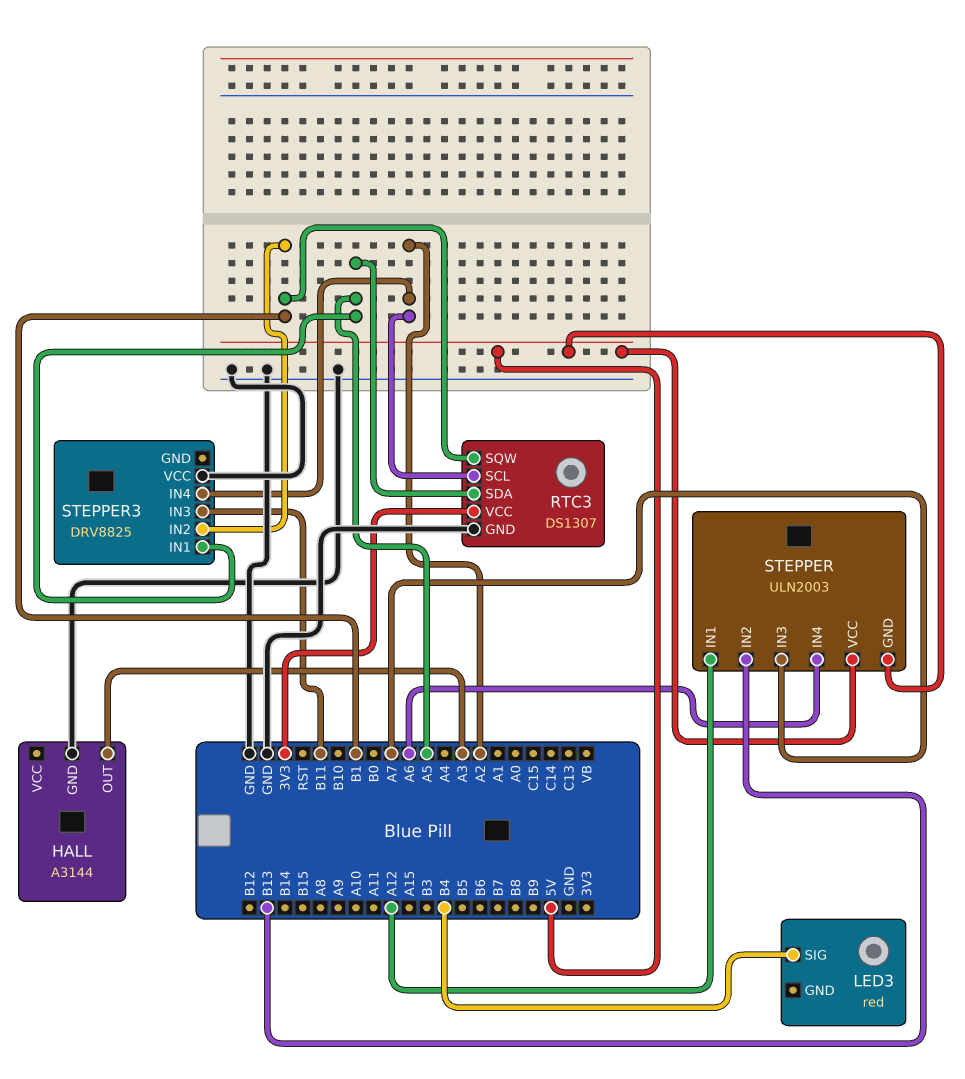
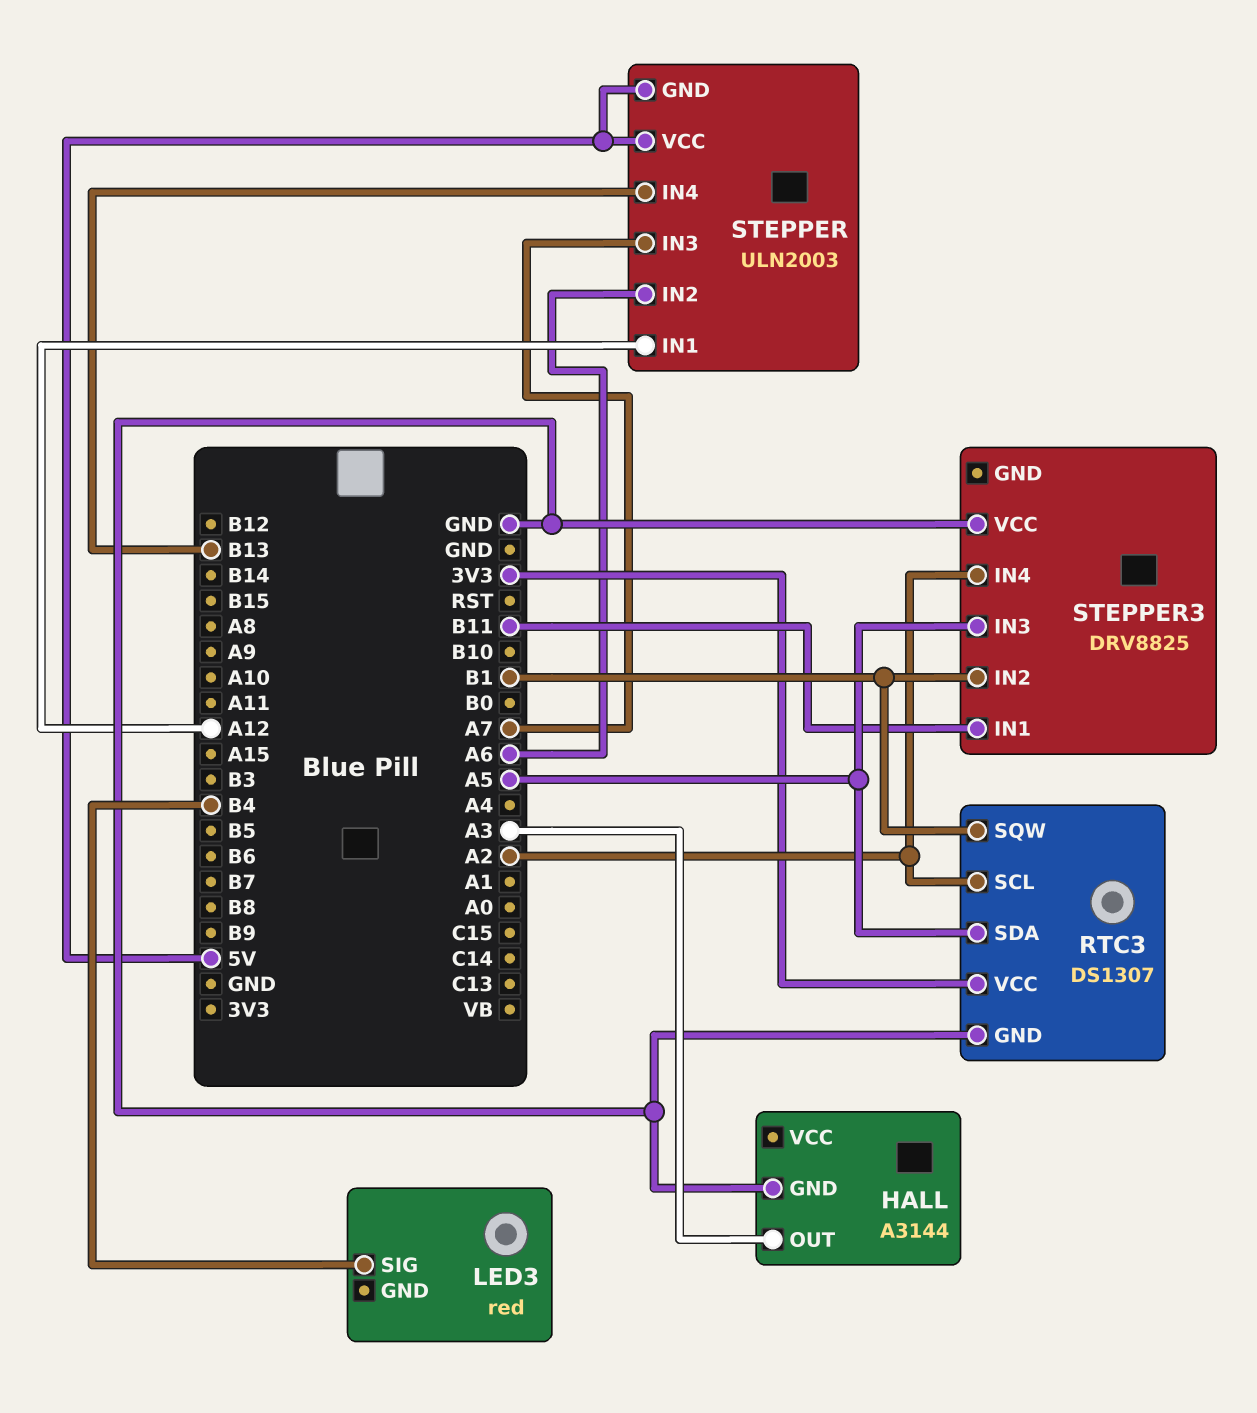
STEPPER pin IN2: B13 -> A6
STEPPER pin IN4: A6 -> B13
STEPPER3 pin IN1: A5 -> B11
STEPPER3 pin IN3: B11 -> A5

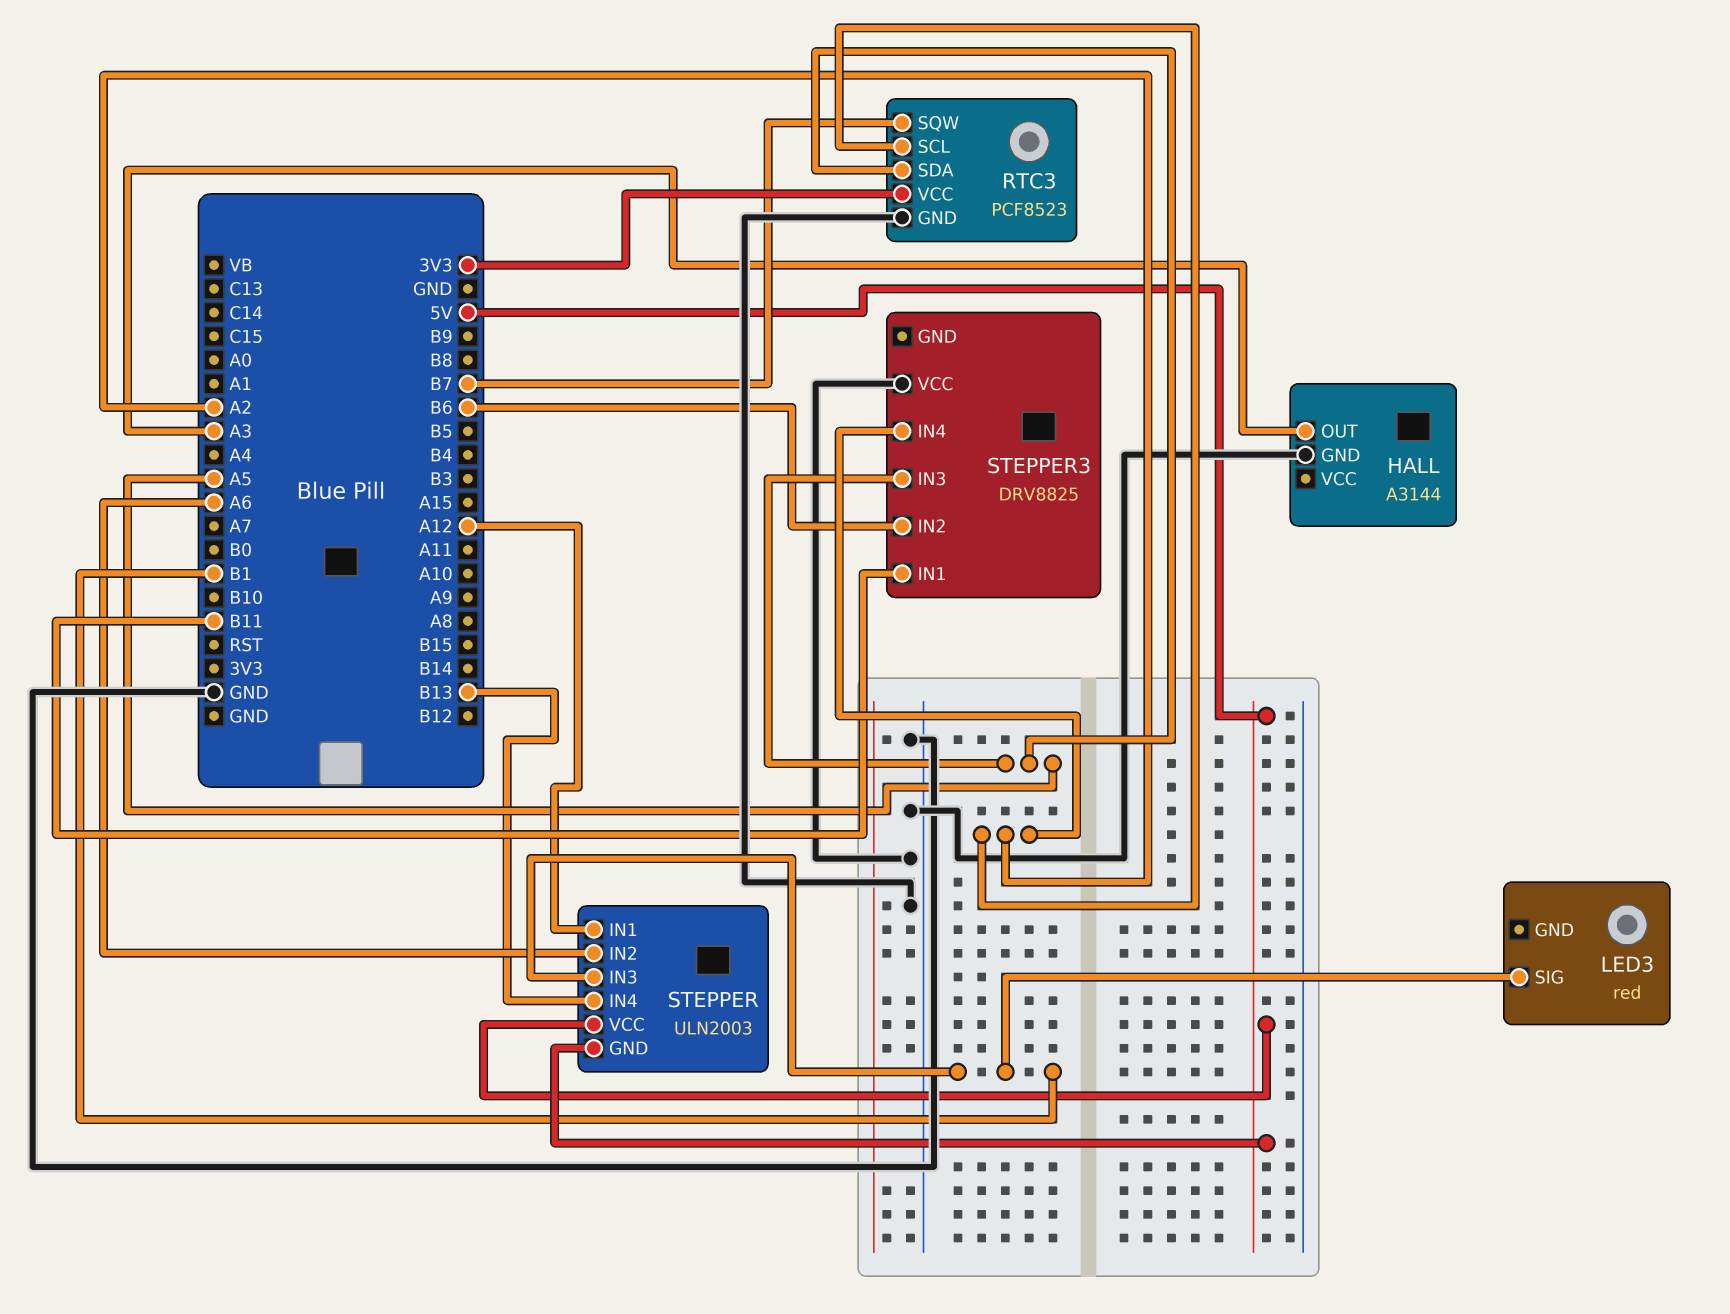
LED3 pin SIG: B4 -> B1
RTC3: DS1307 -> PCF8523
RTC3 pin SQW: B1 -> B7
STEPPER pin IN3: A7 -> B1
STEPPER3 pin IN2: B1 -> B6

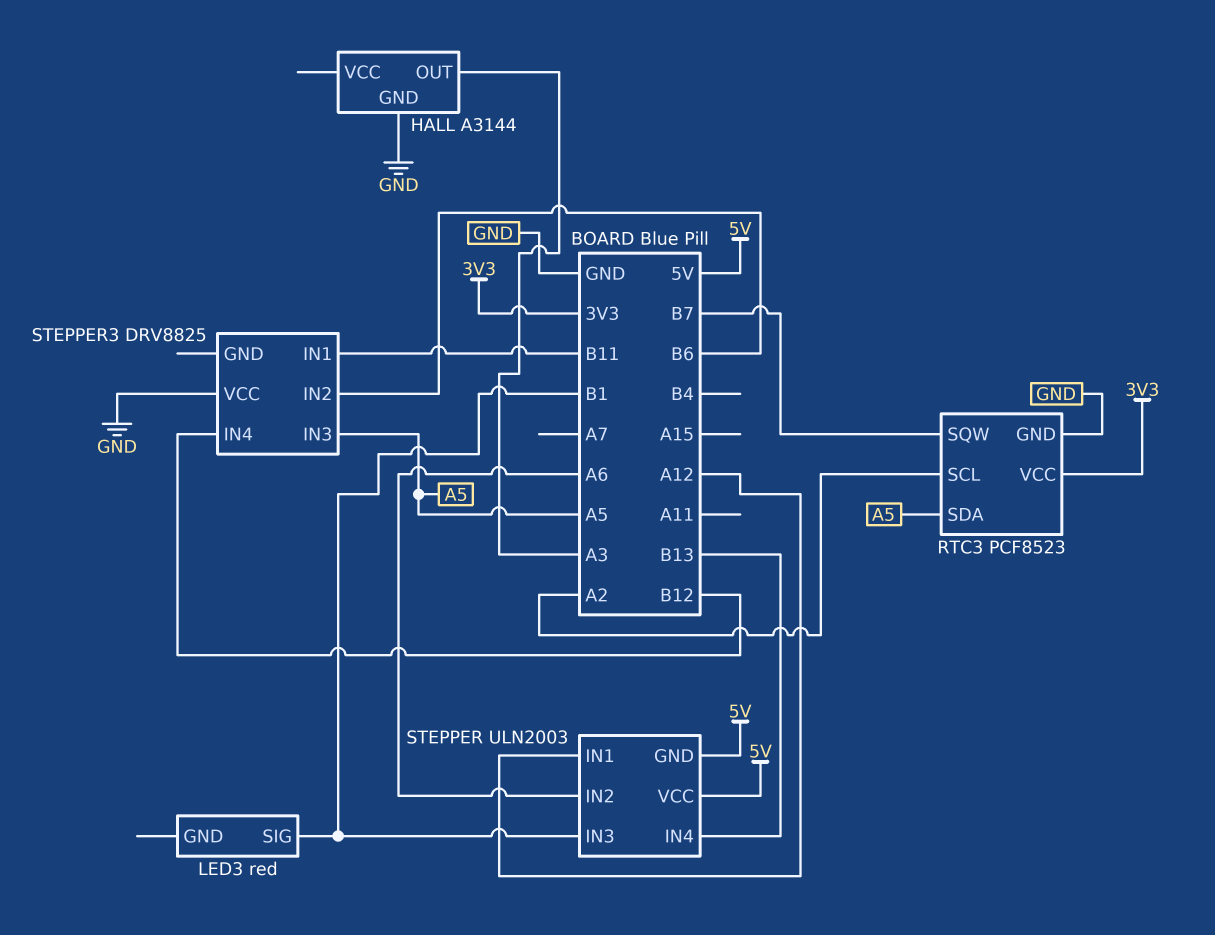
STEPPER3 pin IN4: A2 -> B12

